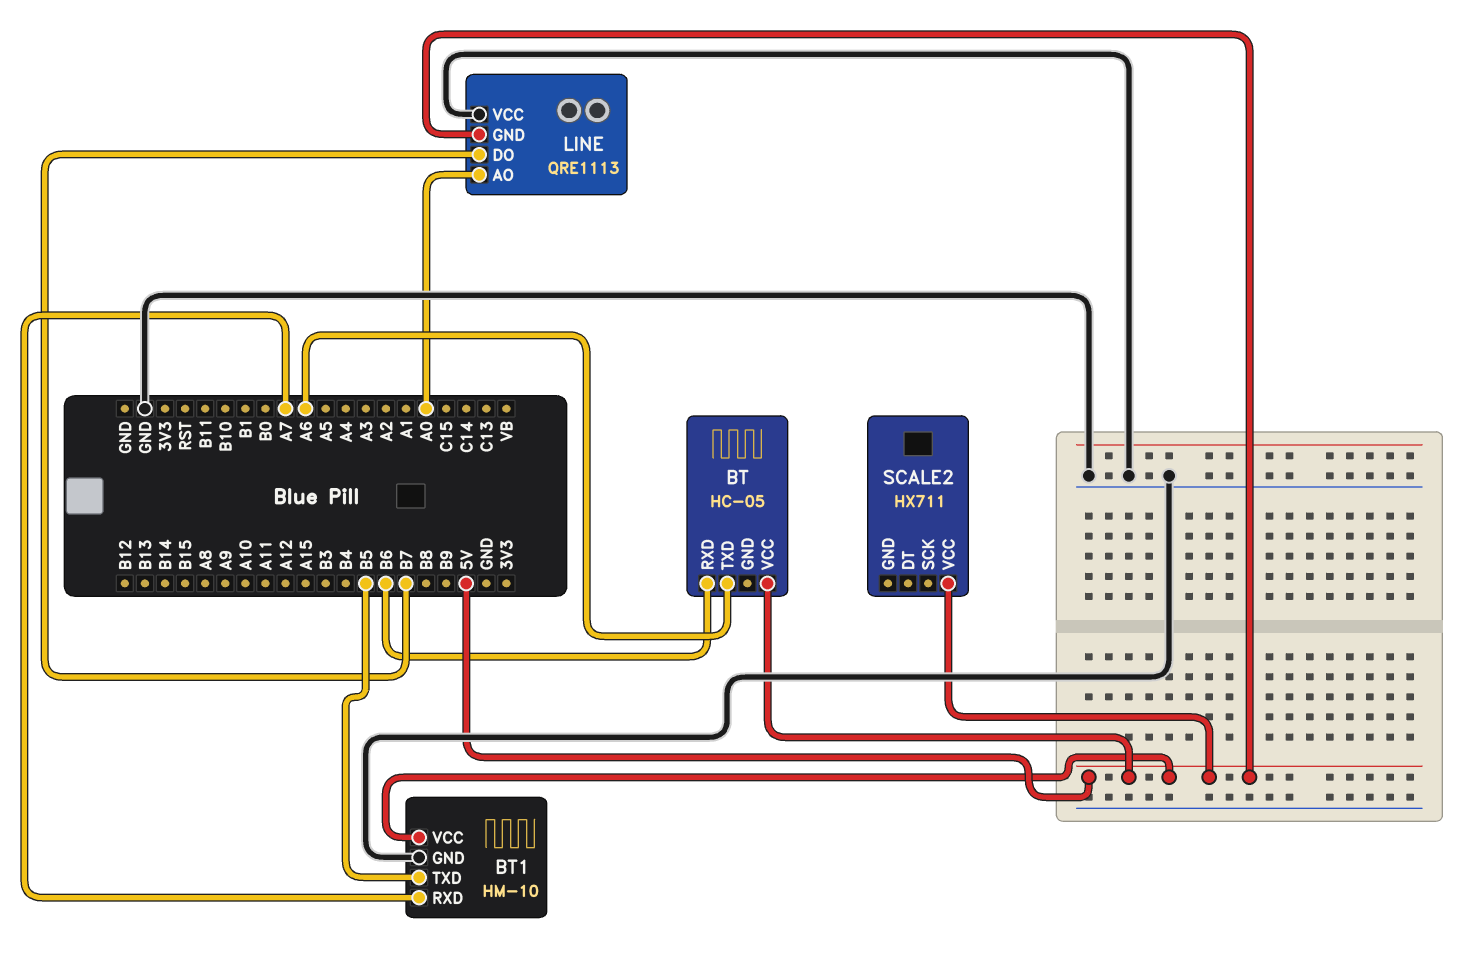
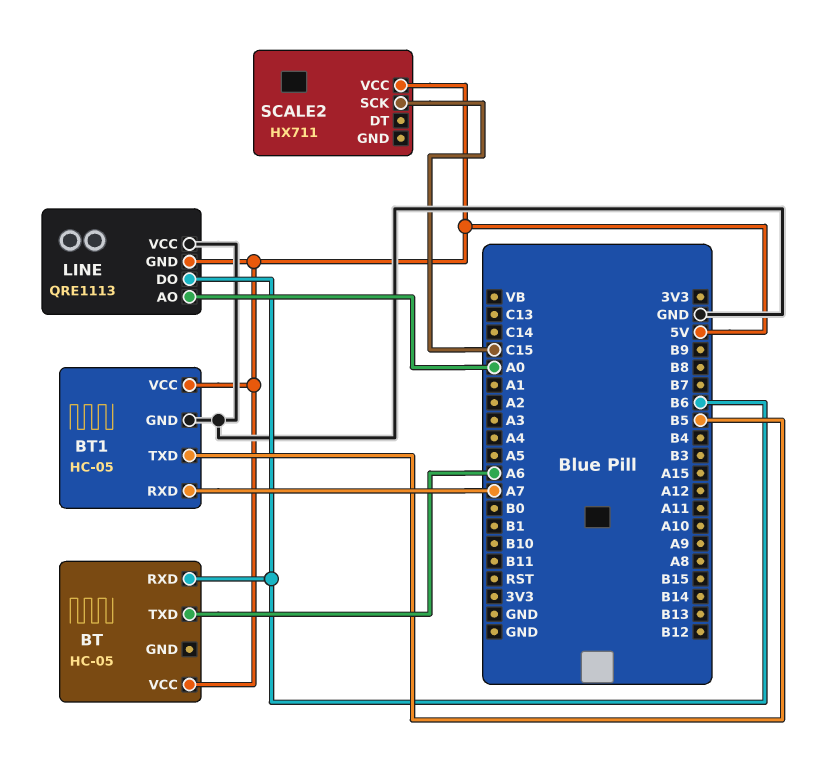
BT1: HM-10 -> HC-05
LINE pin DO: B7 -> B6
SCALE2 pin SCK: none -> C15

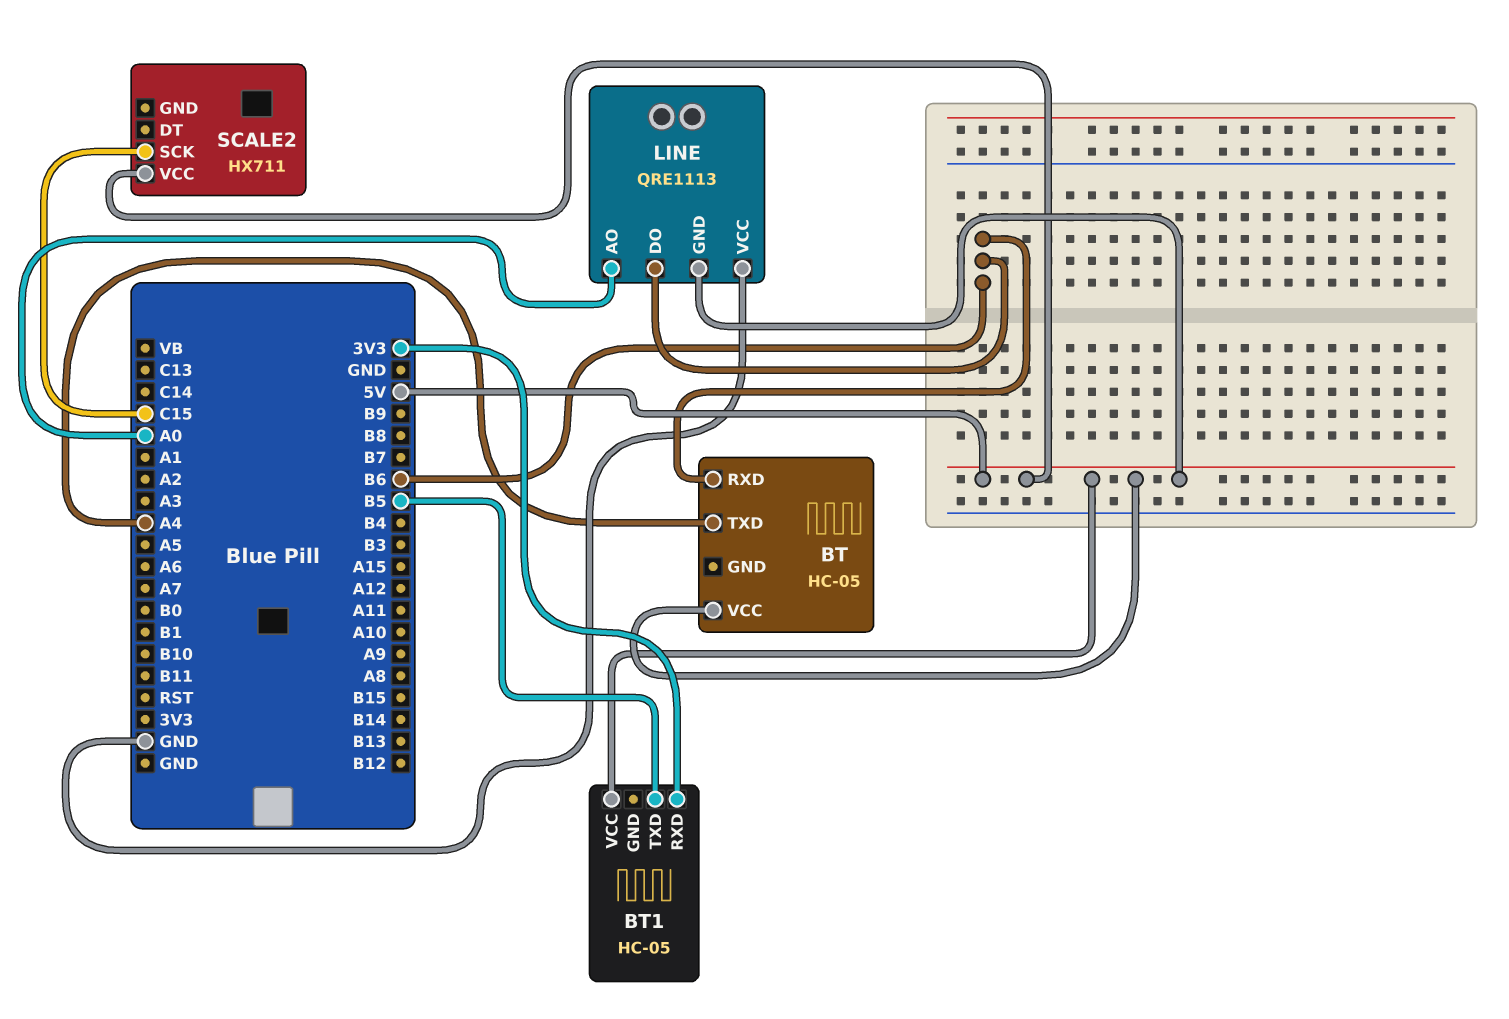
BT pin TXD: A6 -> A4
BT1 pin GND: GND -> none
BT1 pin RXD: A7 -> 3V3

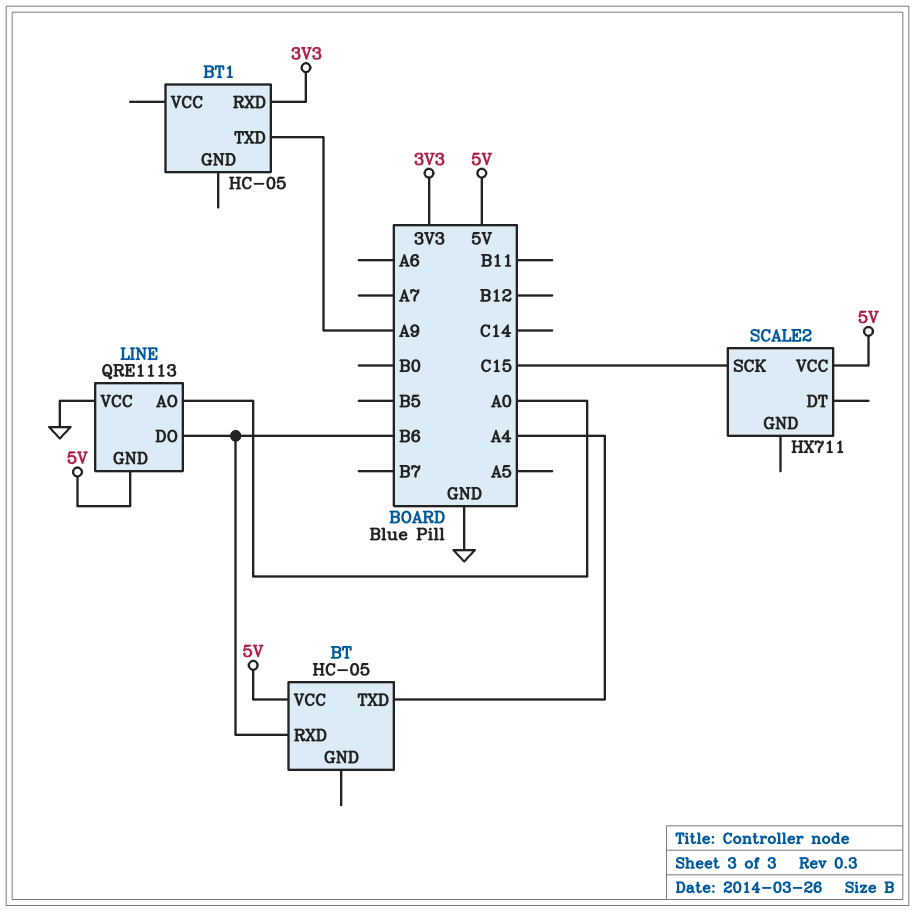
BT1 pin TXD: B5 -> A9
BT1 pin VCC: 5V -> none

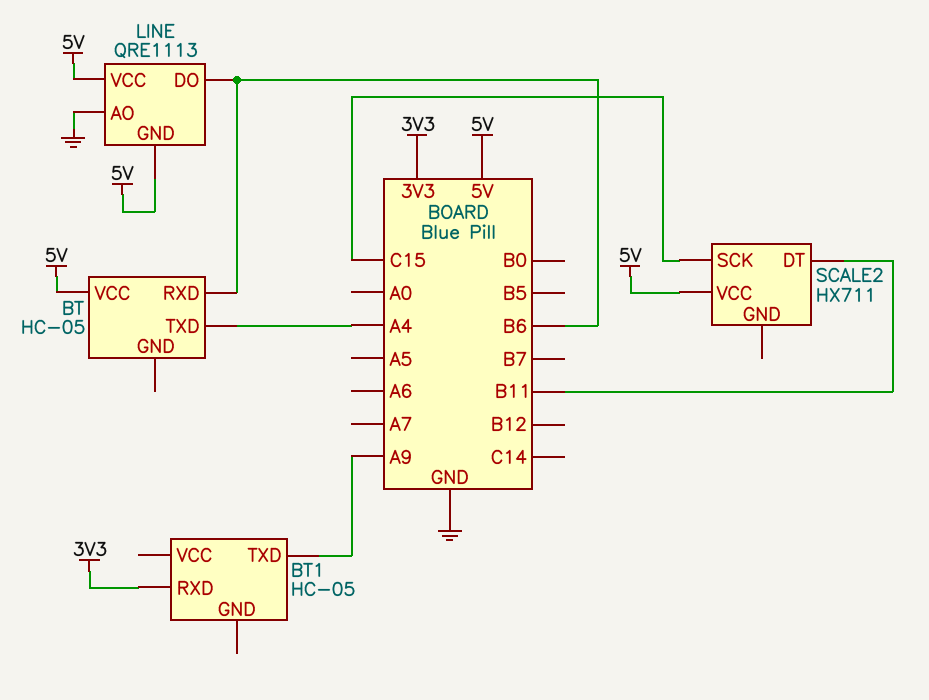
LINE pin AO: A0 -> GND
LINE pin VCC: GND -> 5V
SCALE2 pin DT: none -> B11

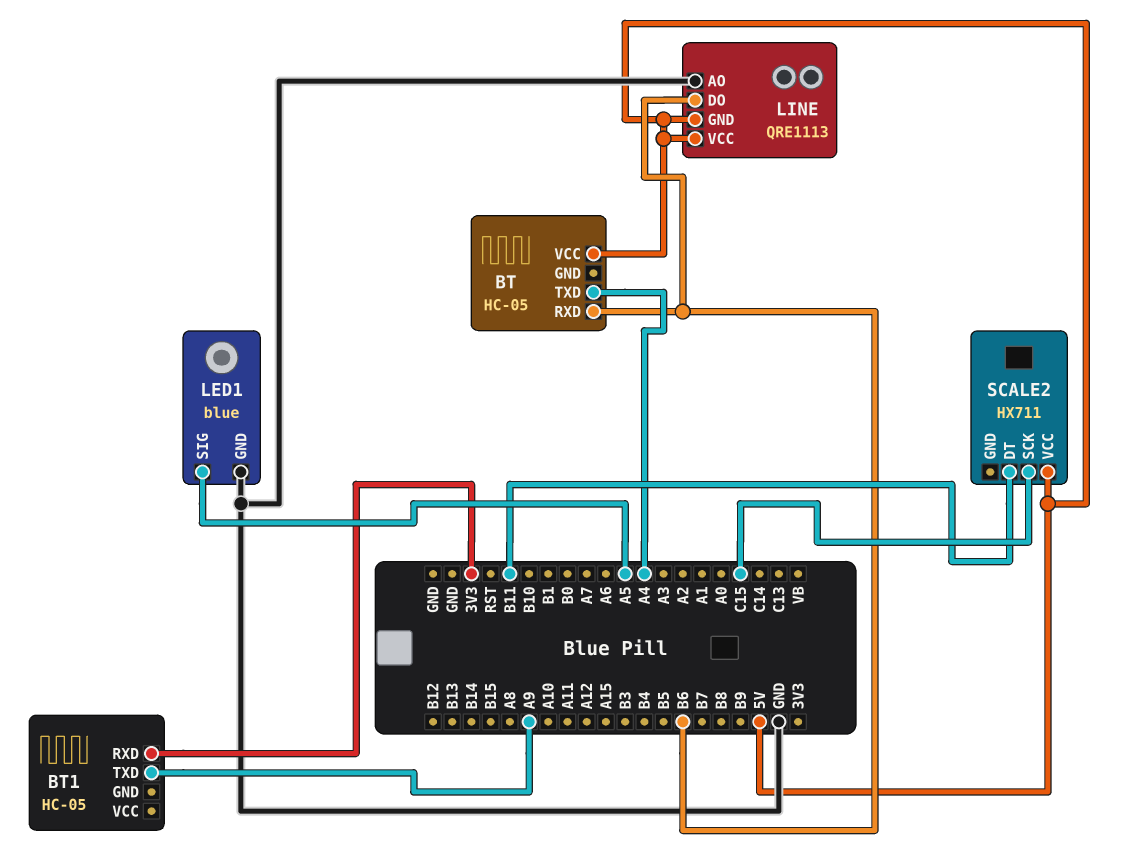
LED1: none -> blue
LED1 pin GND: none -> GND
LED1 pin SIG: none -> A5

